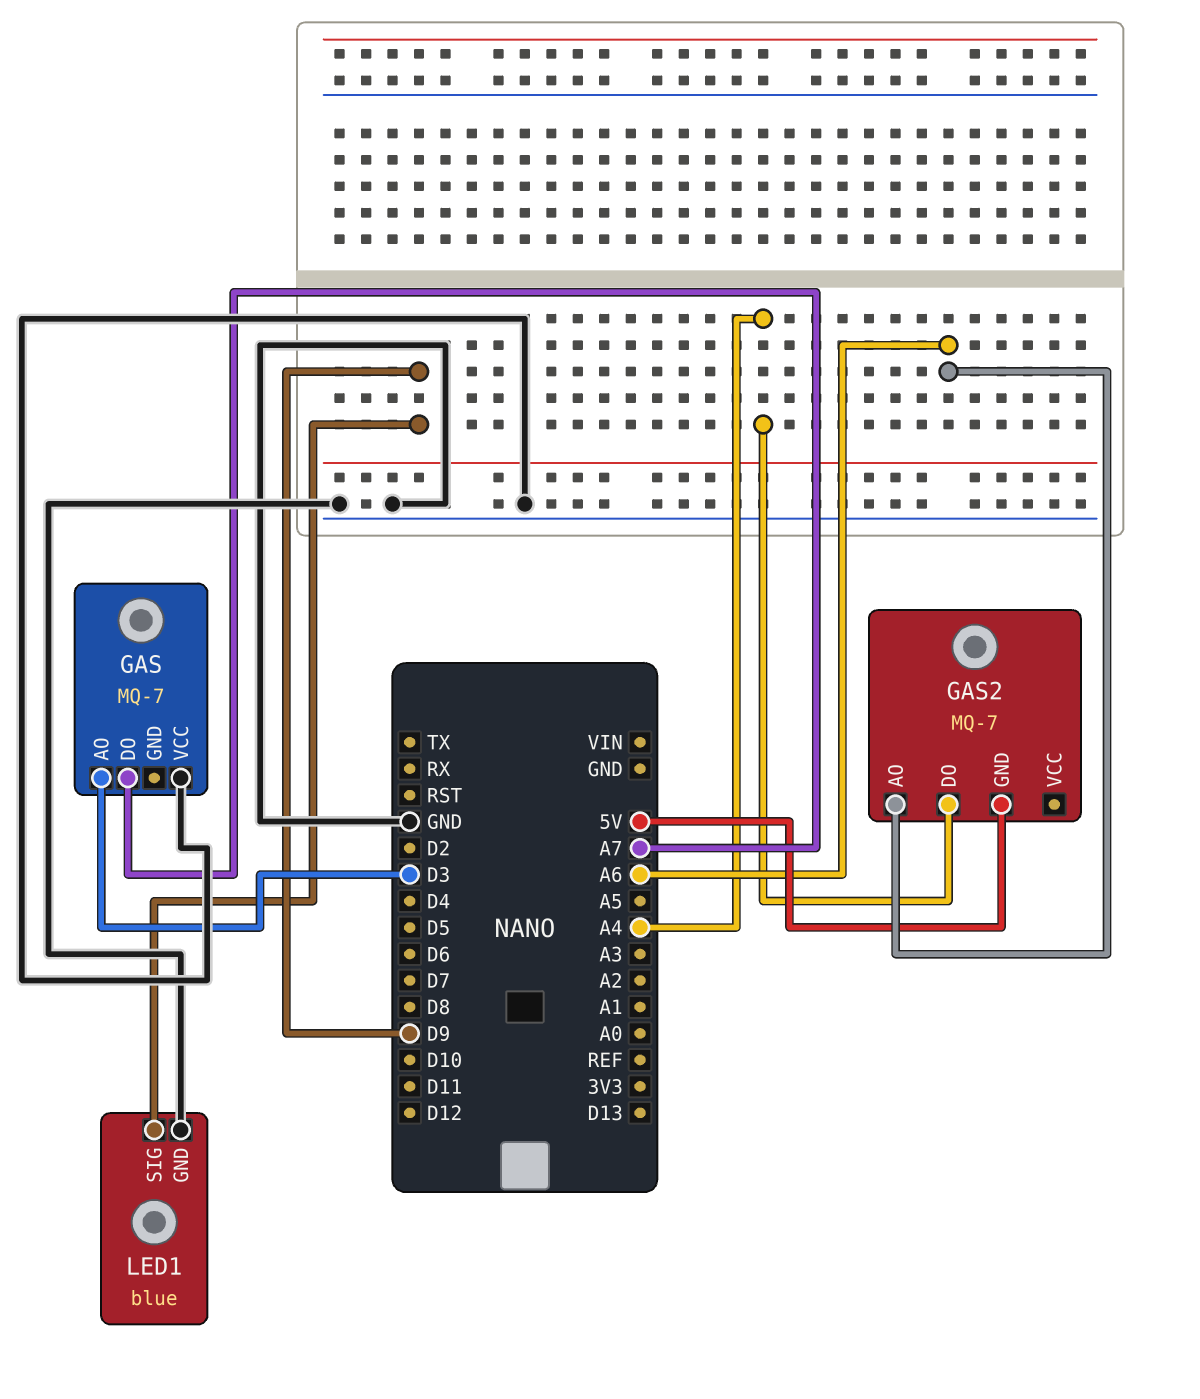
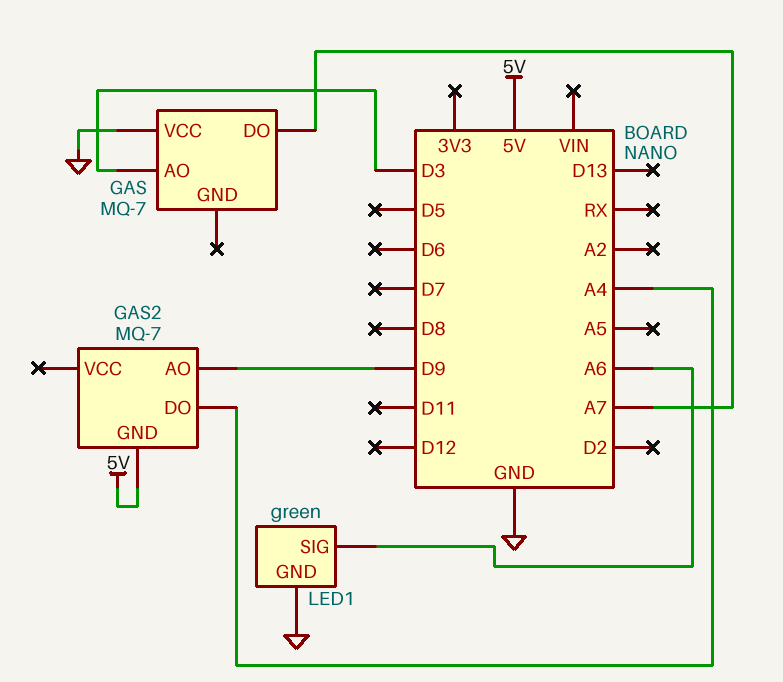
GAS2 pin AO: A6 -> D9
LED1: blue -> green
LED1 pin SIG: D9 -> A6

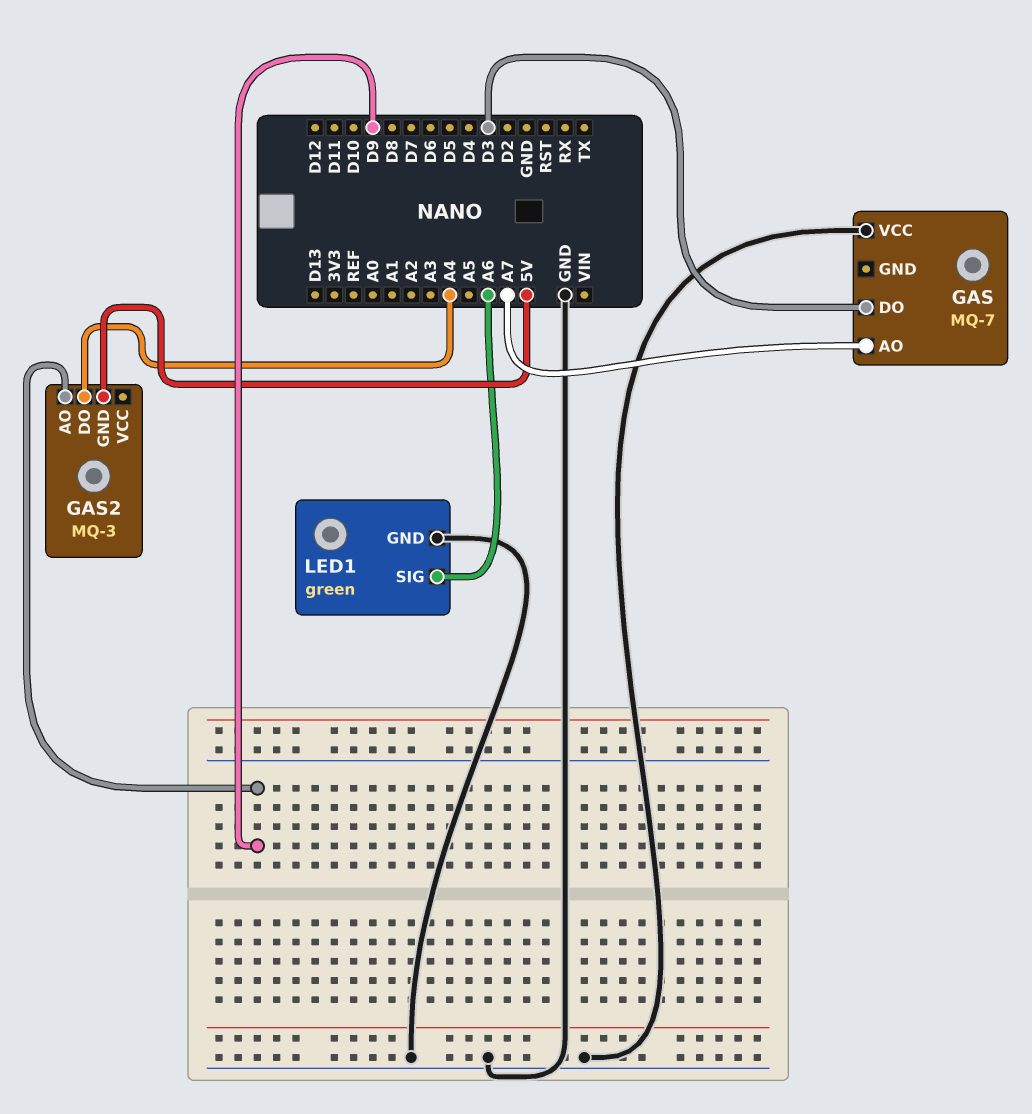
GAS pin AO: D3 -> A7
GAS pin DO: A7 -> D3
GAS2: MQ-7 -> MQ-3

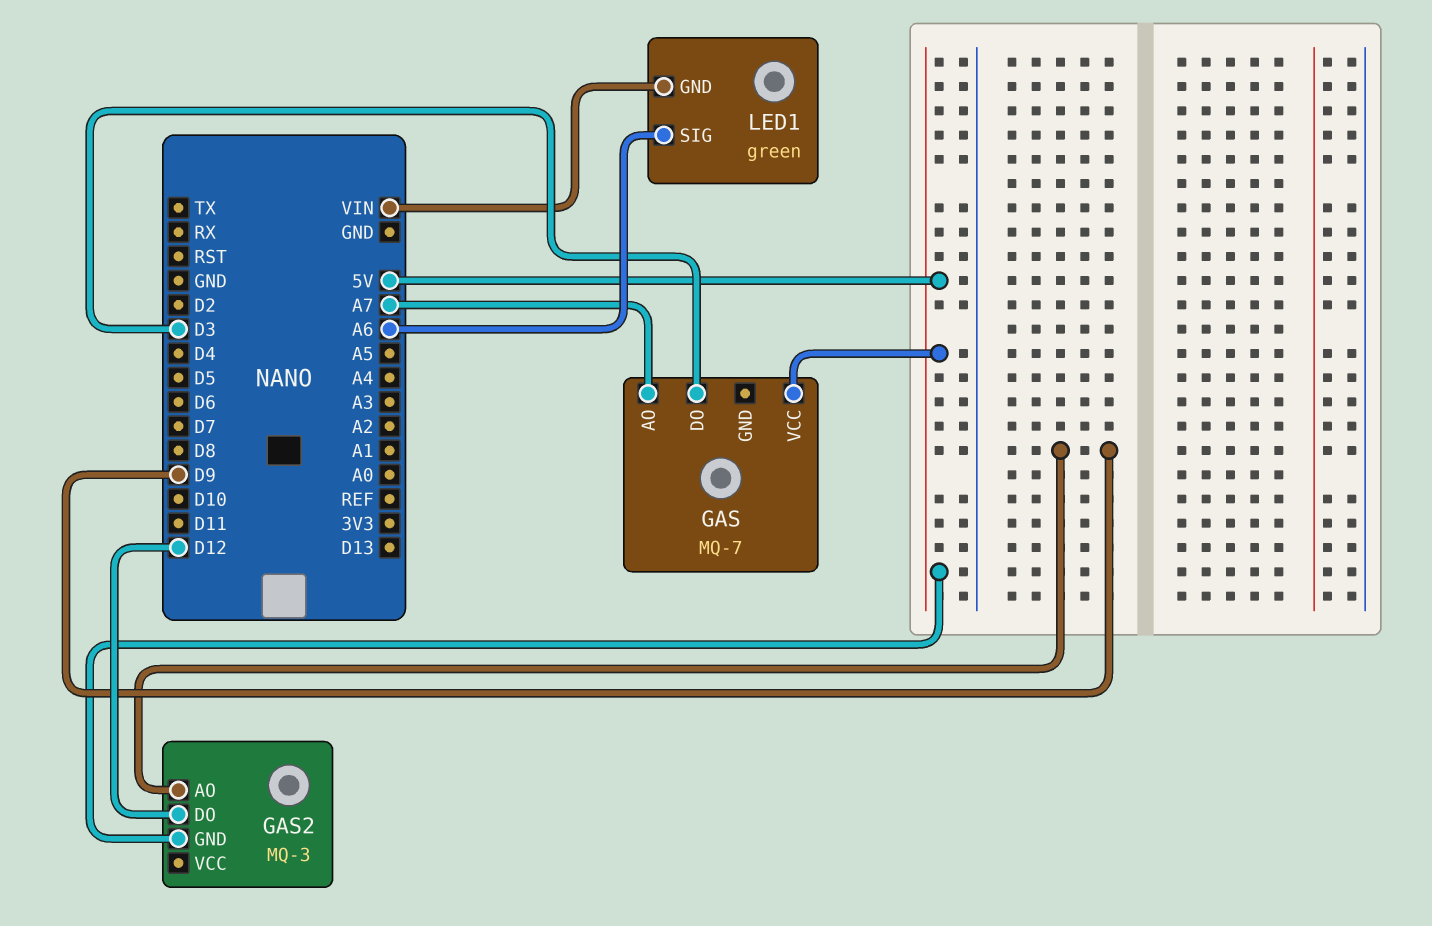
GAS pin VCC: GND -> 5V
GAS2 pin DO: A4 -> D12
LED1 pin GND: GND -> VIN

